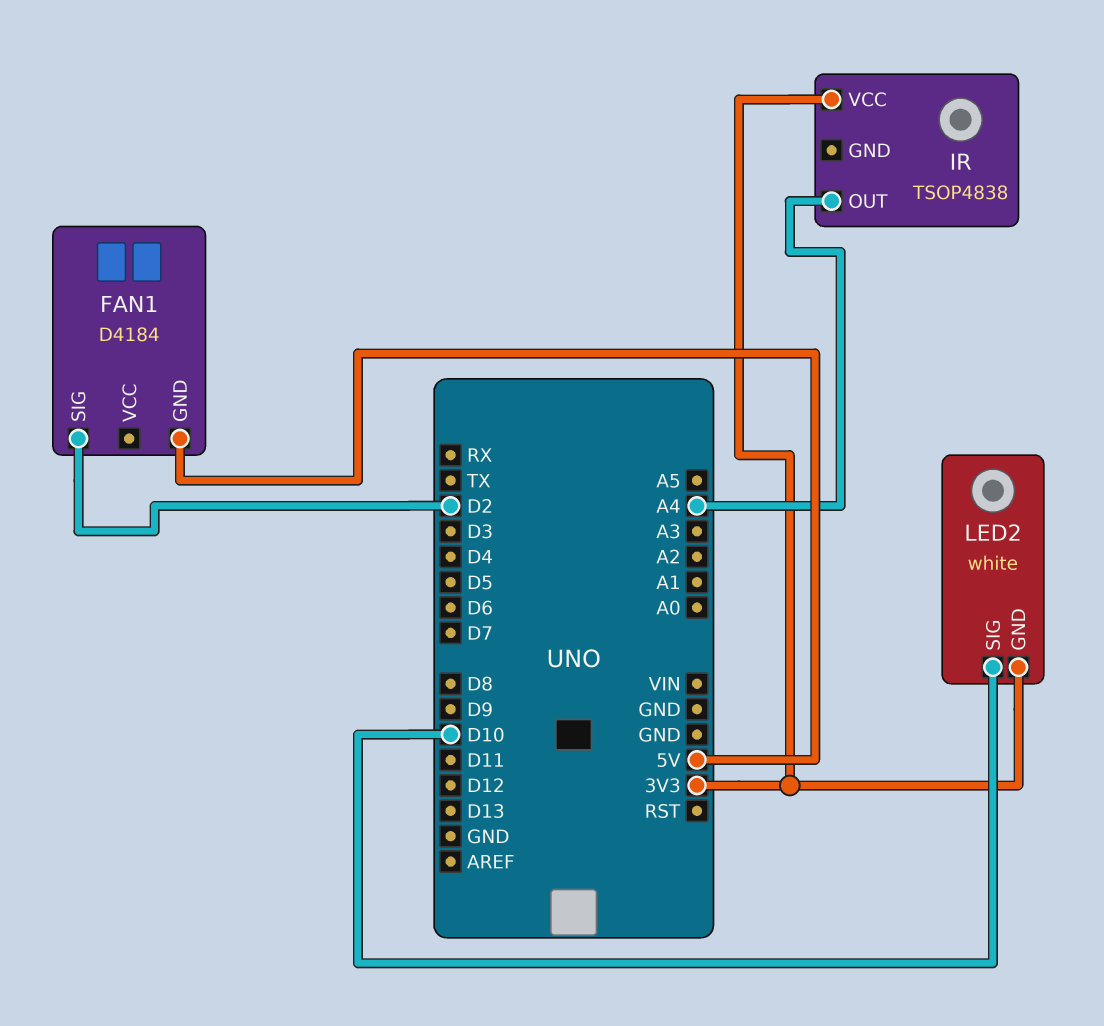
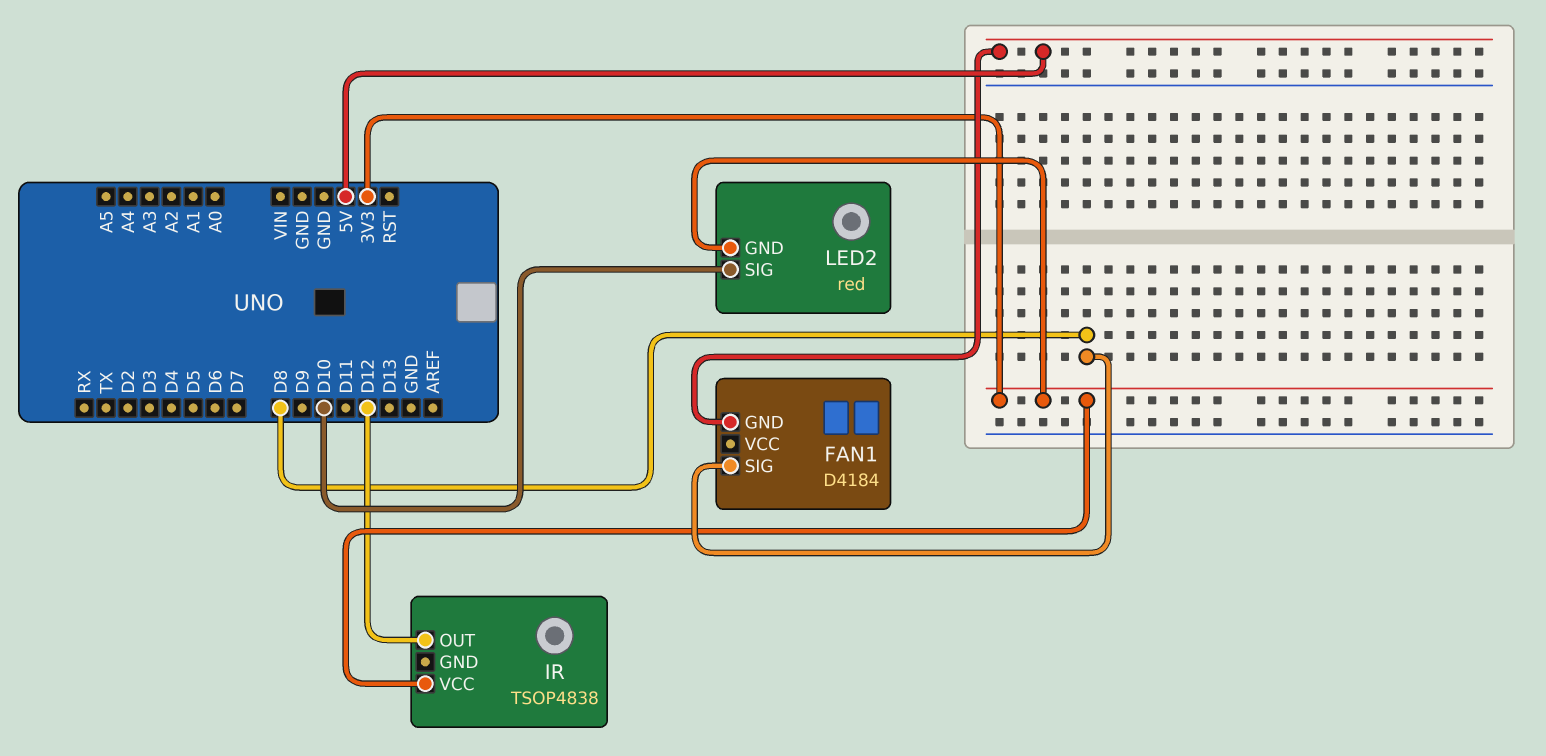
FAN1 pin SIG: D2 -> D8
IR pin OUT: A4 -> D12
LED2: white -> red

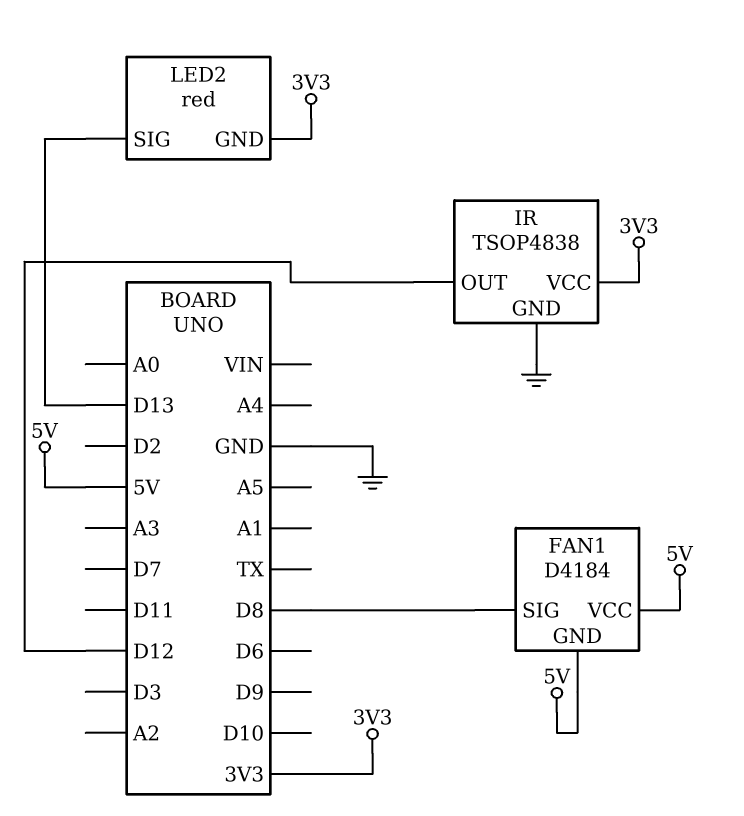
FAN1 pin VCC: none -> 5V
IR pin GND: none -> GND
LED2 pin SIG: D10 -> D13

